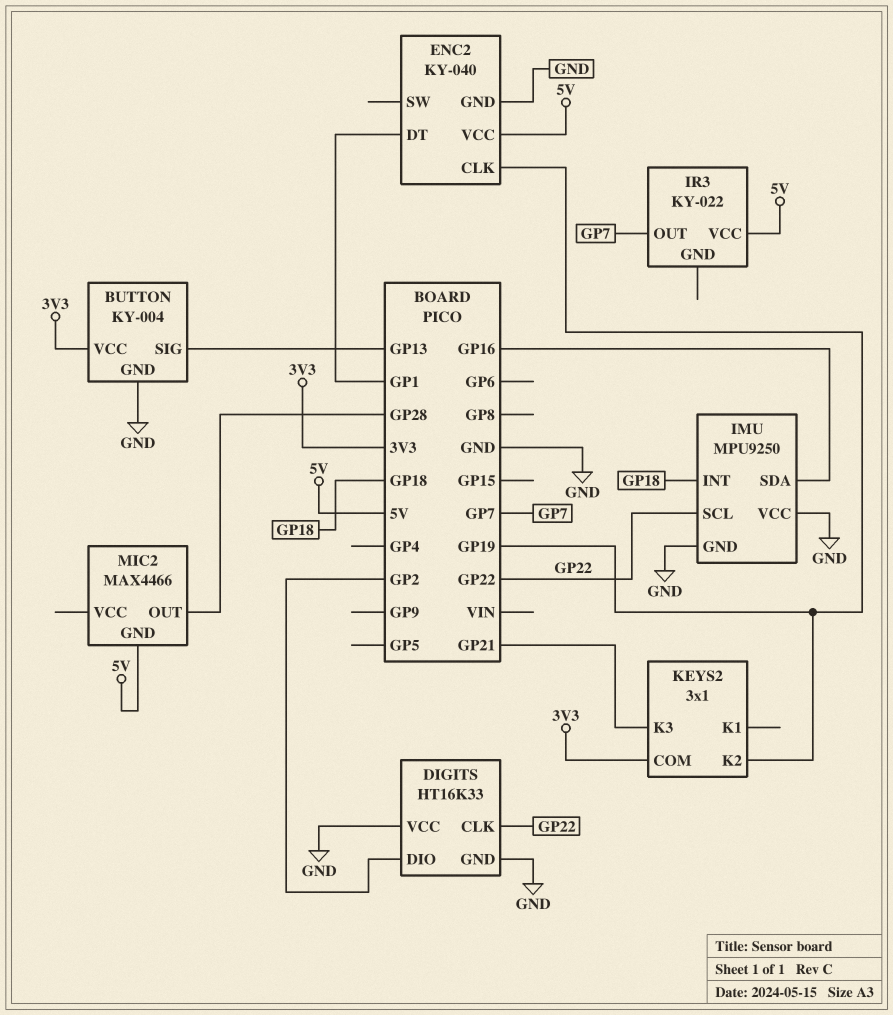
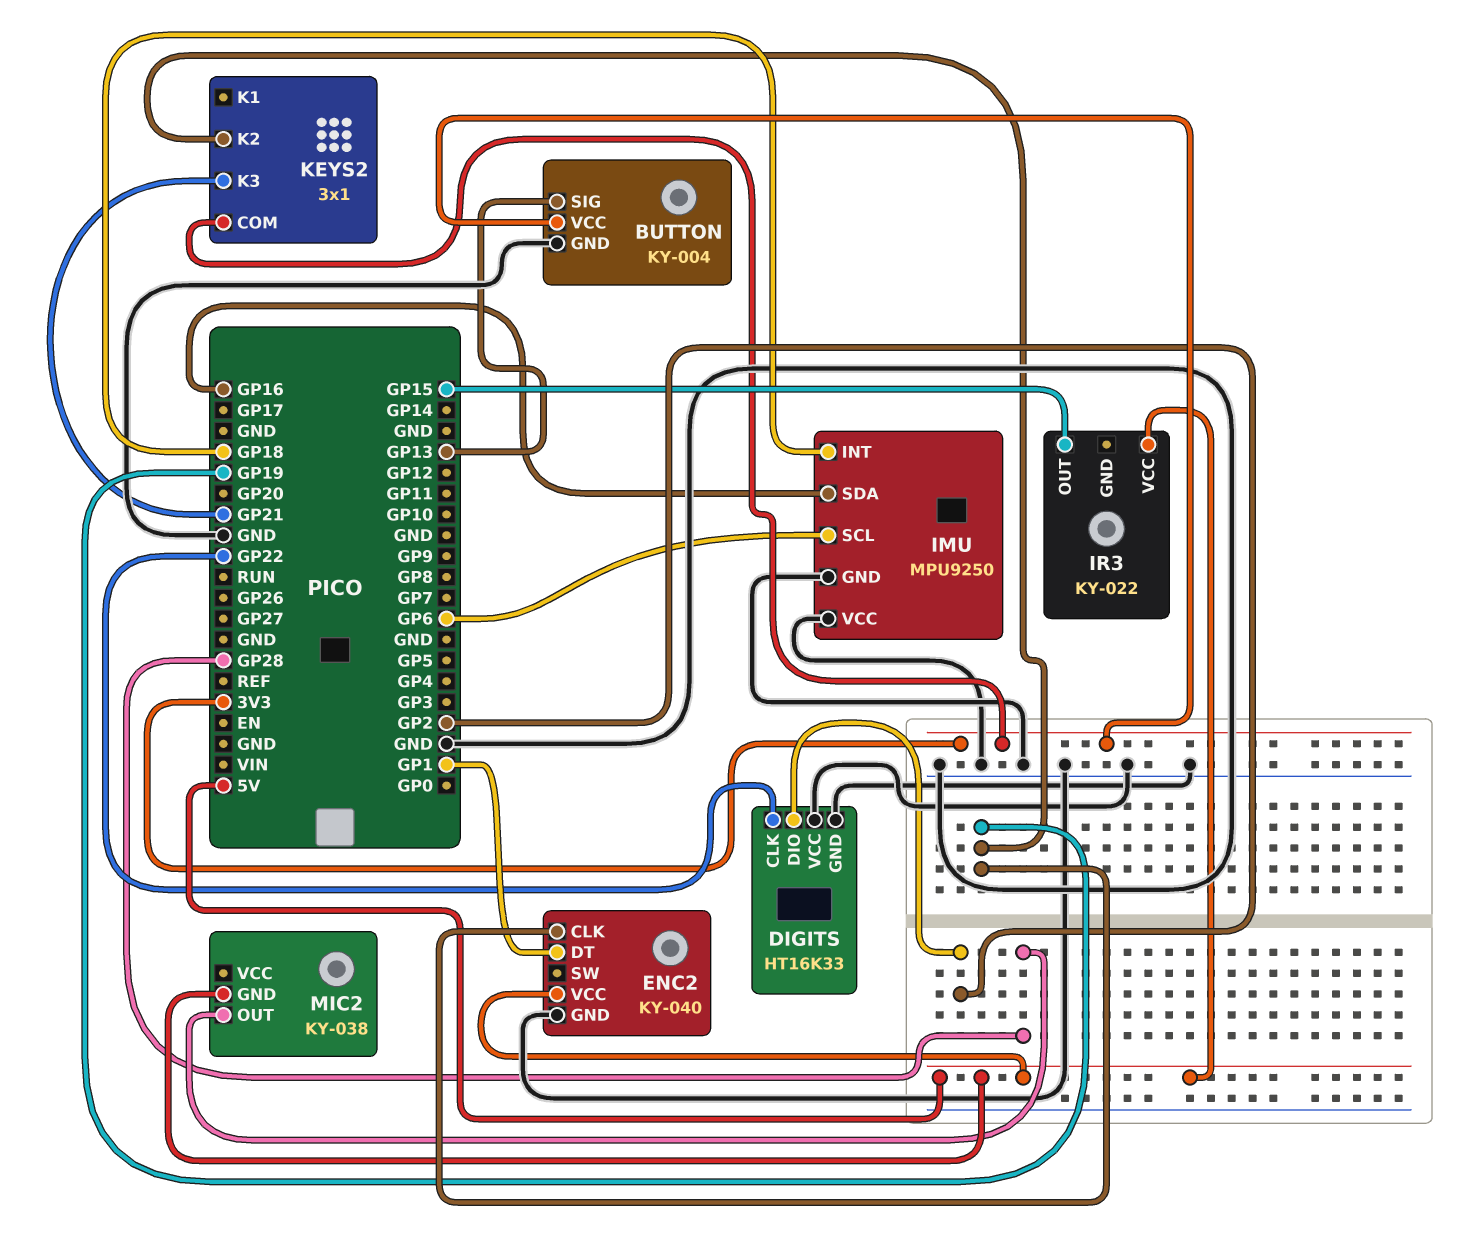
IMU pin SCL: GP22 -> GP6
IR3 pin OUT: GP7 -> GP15
MIC2: MAX4466 -> KY-038

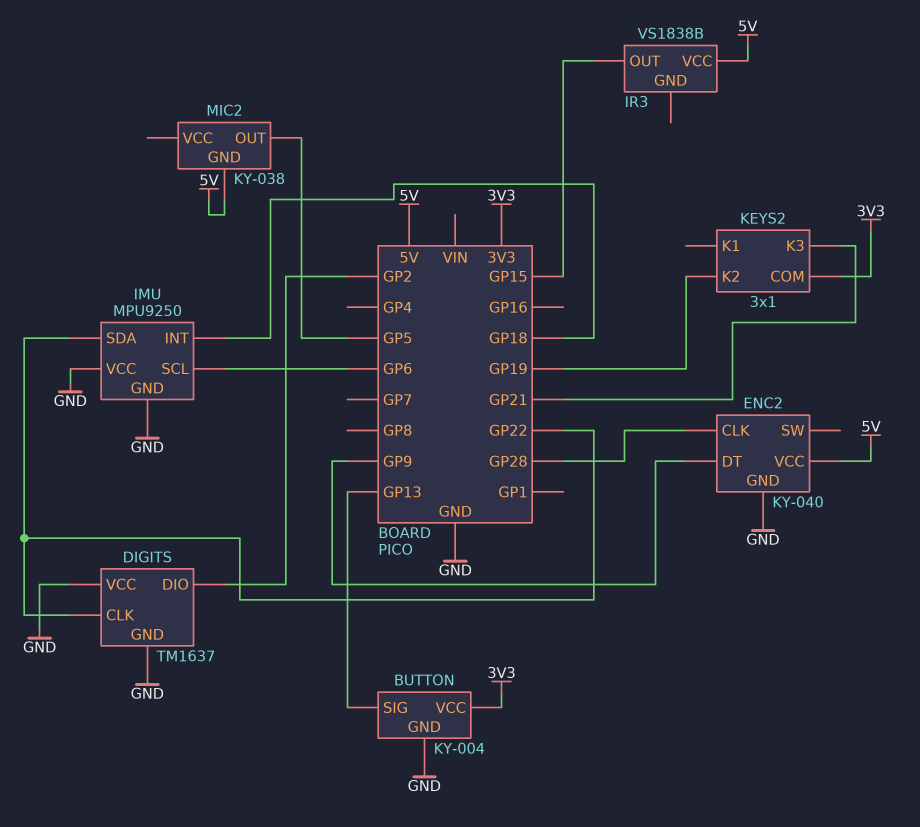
DIGITS: HT16K33 -> TM1637
ENC2 pin CLK: GP19 -> GP28
ENC2 pin DT: GP1 -> GP9
IMU pin SDA: GP16 -> GP22
IR3: KY-022 -> VS1838B
MIC2 pin OUT: GP28 -> GP5

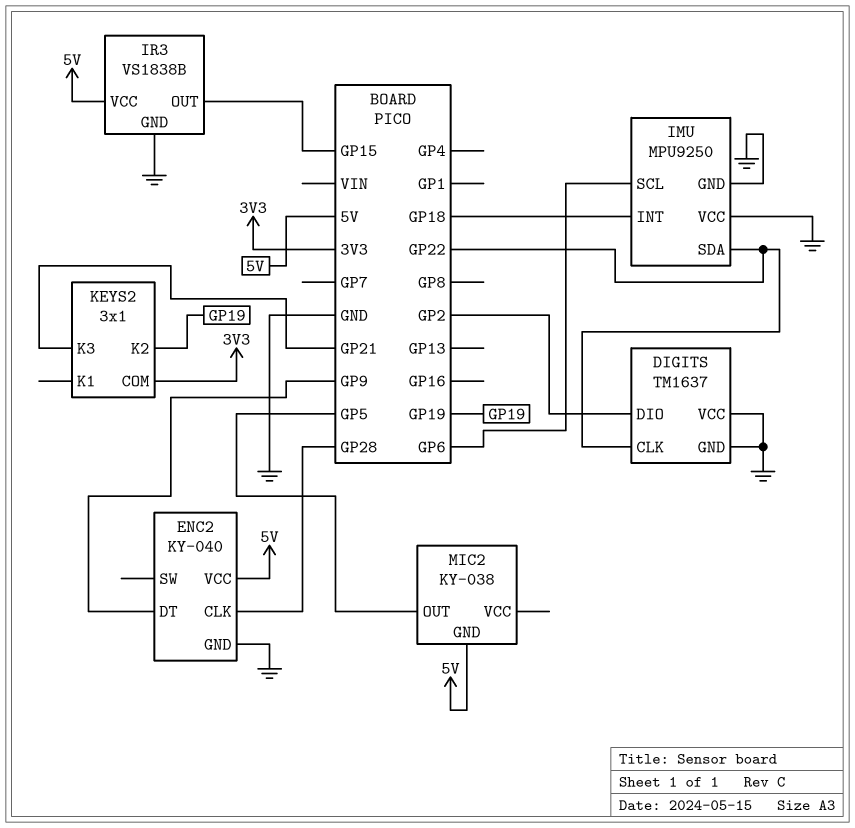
BUTTON: KY-004 -> none
BUTTON pin GND: GND -> none
BUTTON pin SIG: GP13 -> none
BUTTON pin VCC: 3V3 -> none
IR3 pin GND: none -> GND

